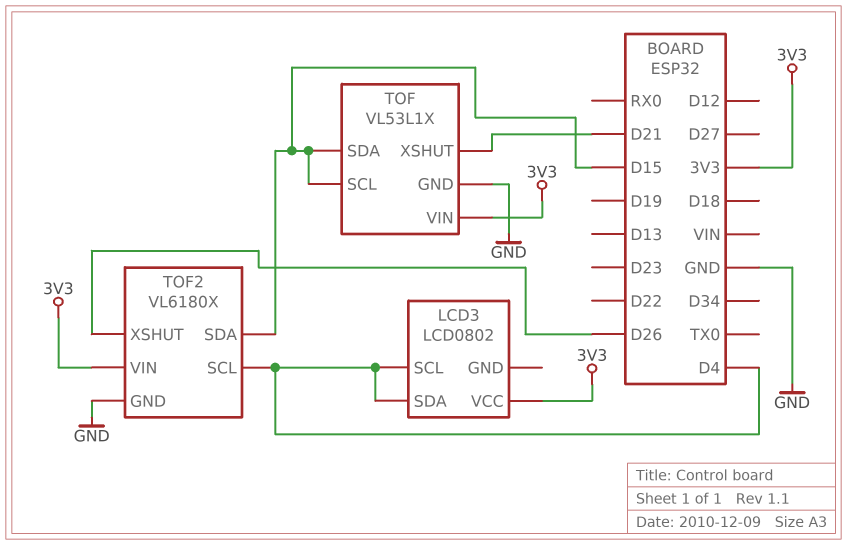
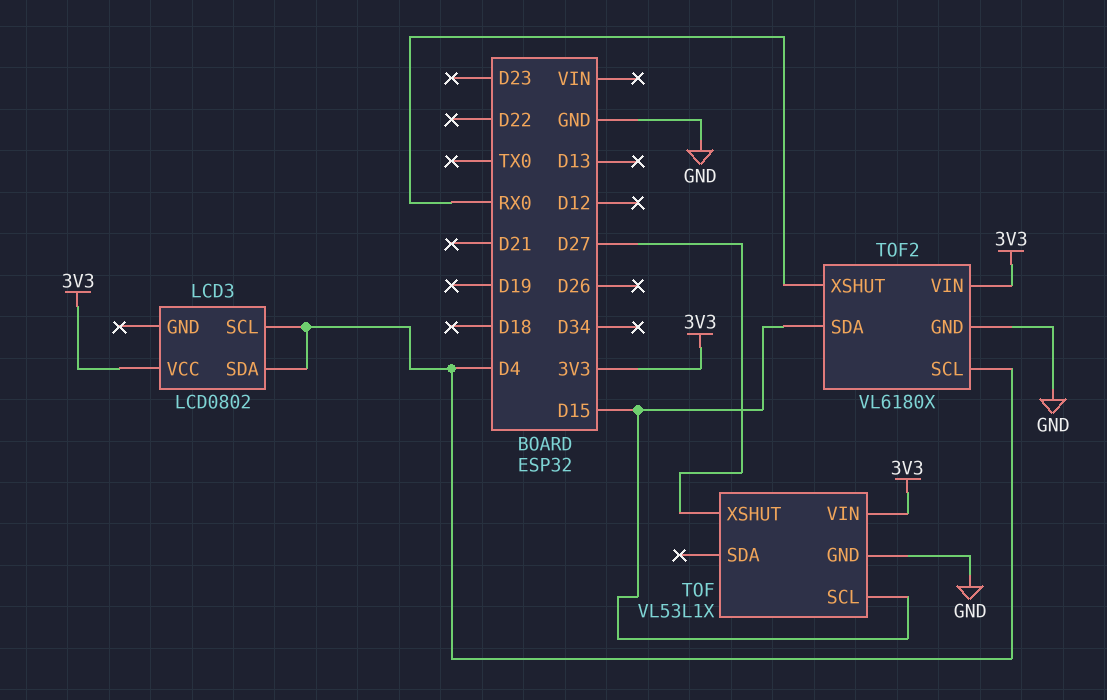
TOF pin SDA: D15 -> none
TOF pin XSHUT: D21 -> D27
TOF2 pin XSHUT: D26 -> RX0

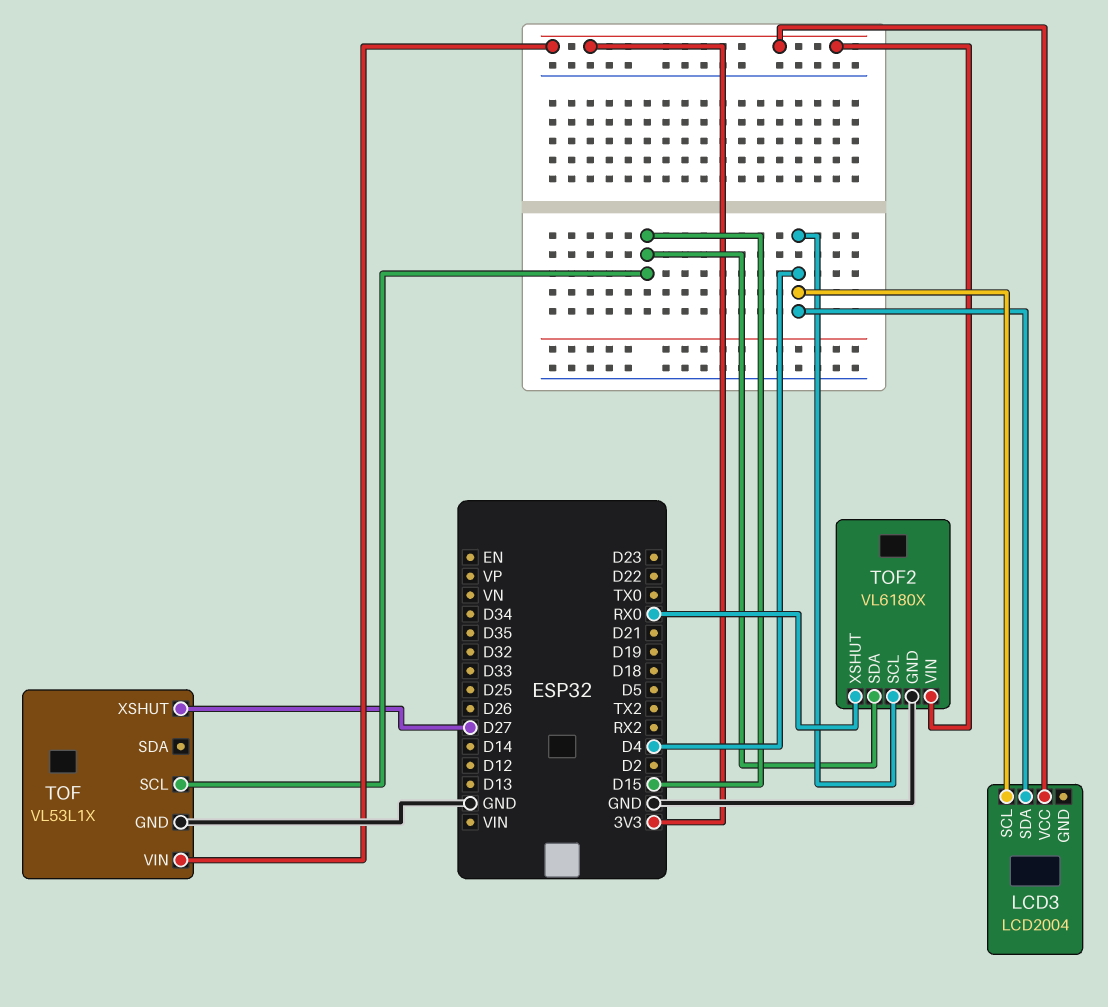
LCD3: LCD0802 -> LCD2004

